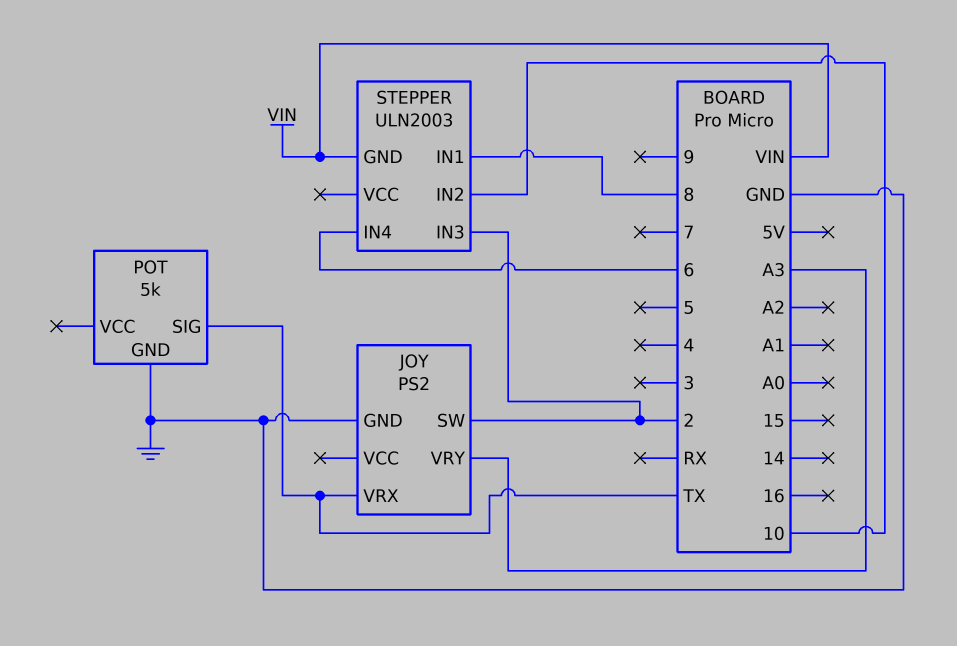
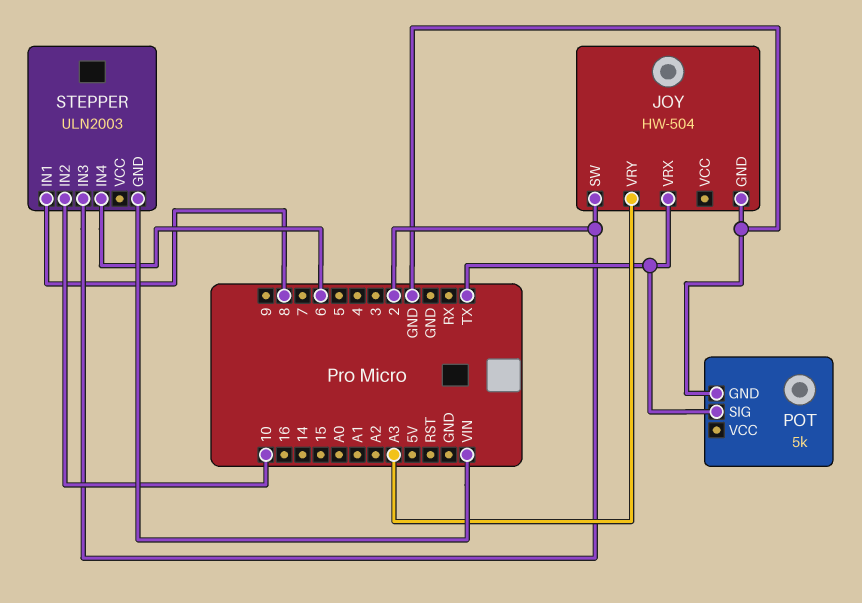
JOY: PS2 -> HW-504

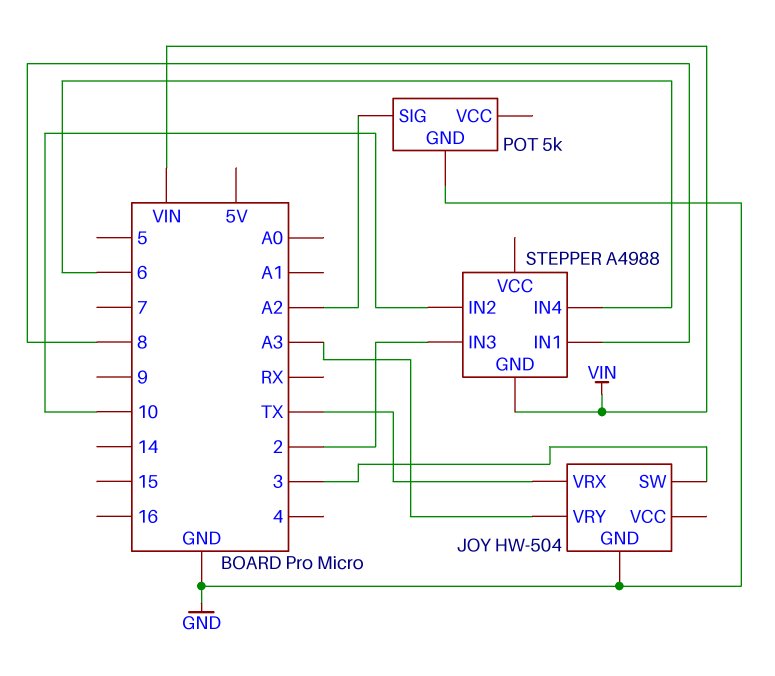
JOY pin SW: 2 -> 3
POT pin SIG: TX -> A2
STEPPER: ULN2003 -> A4988

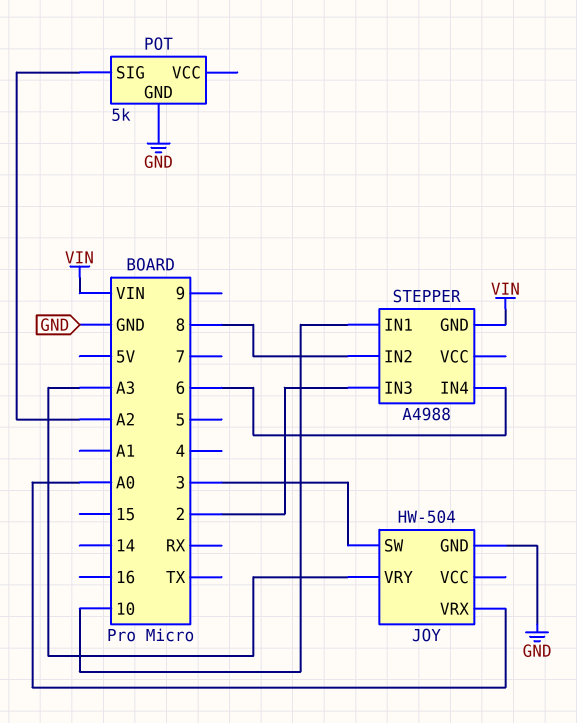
JOY pin VRX: TX -> A0
STEPPER pin IN1: 8 -> 10
STEPPER pin IN2: 10 -> 8

